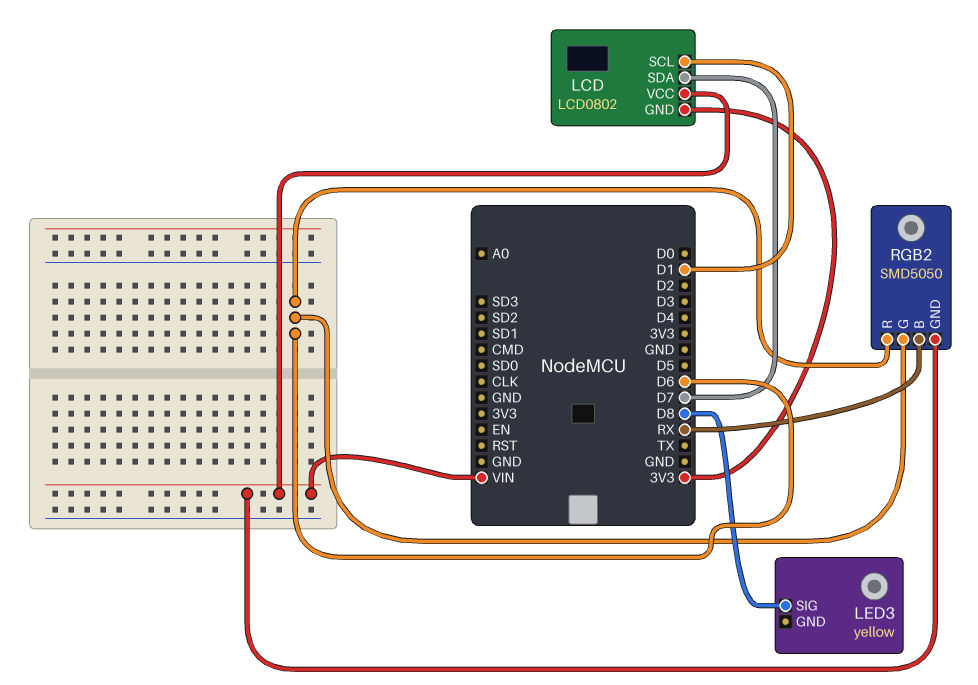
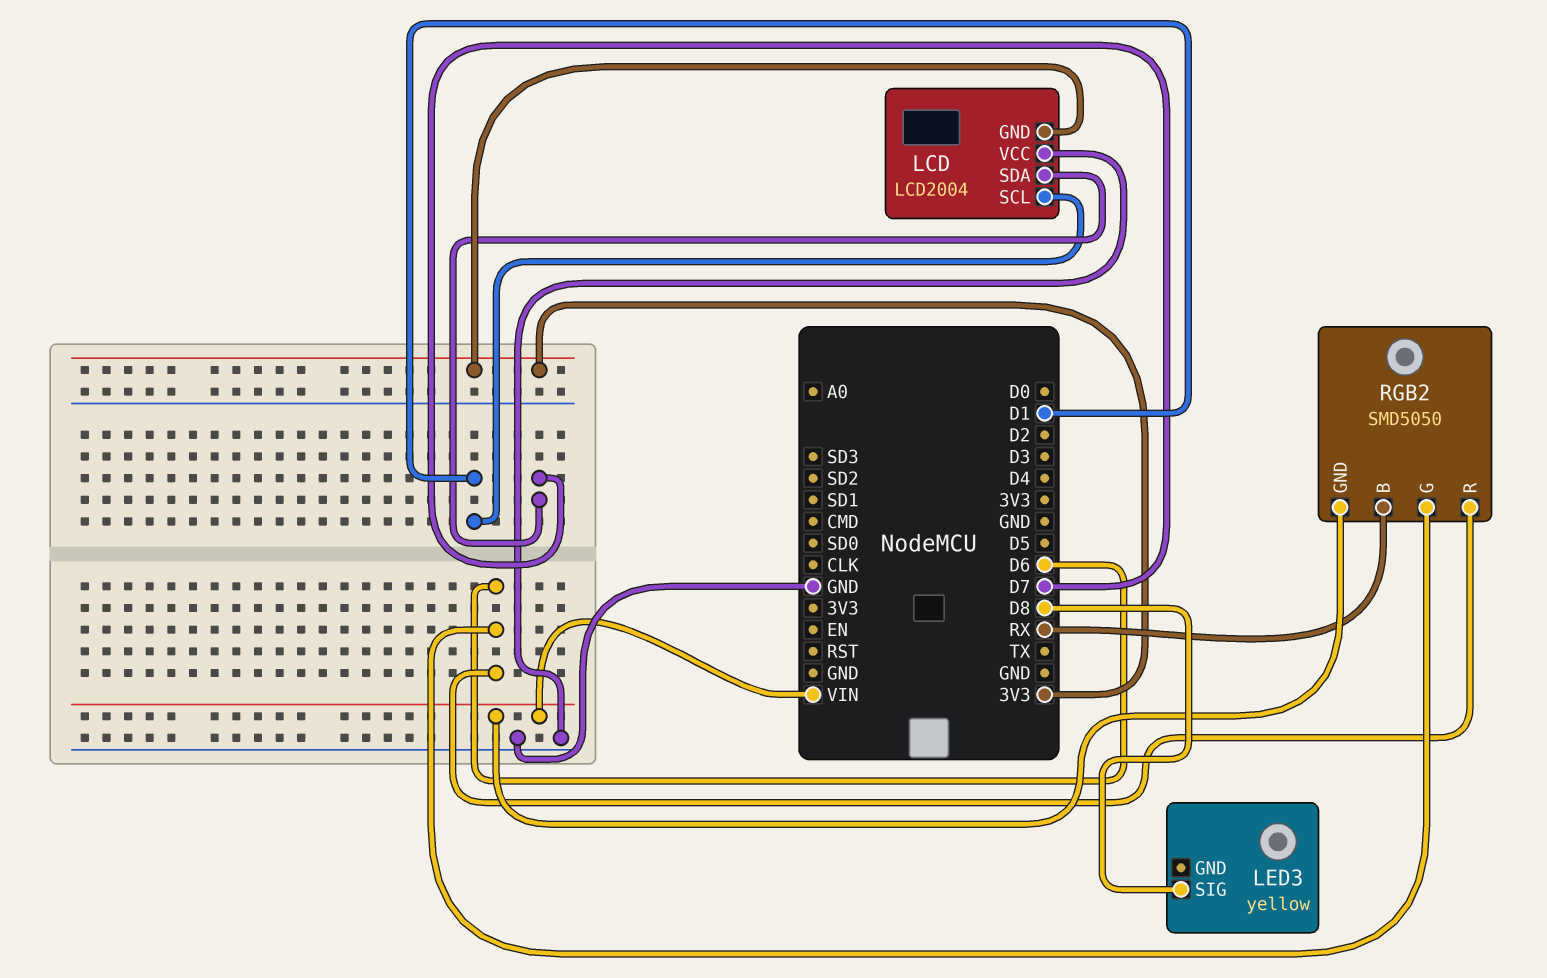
LCD: LCD0802 -> LCD2004
LCD pin VCC: VIN -> GND

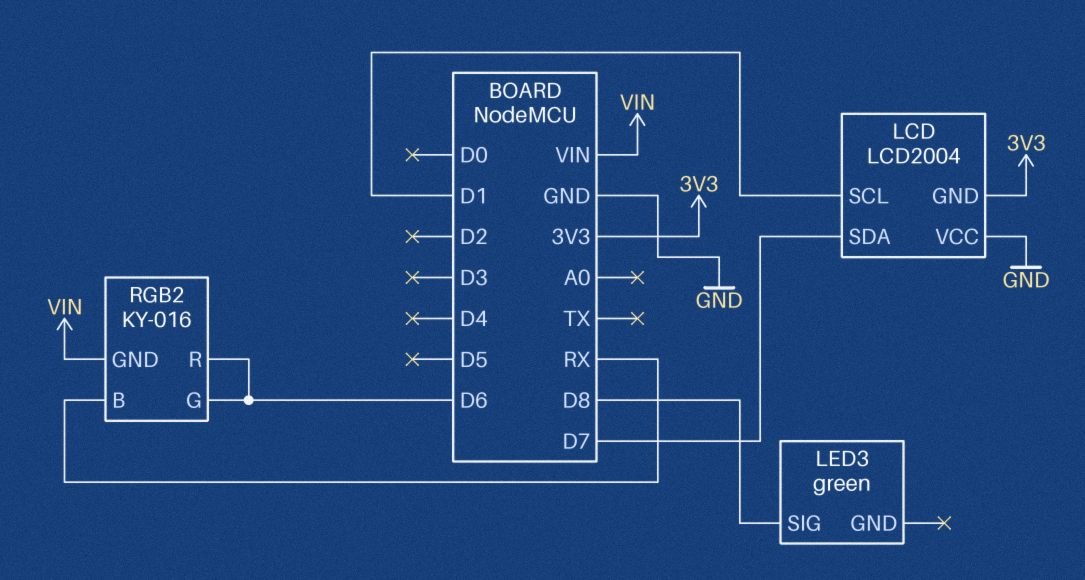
LED3: yellow -> green
RGB2: SMD5050 -> KY-016

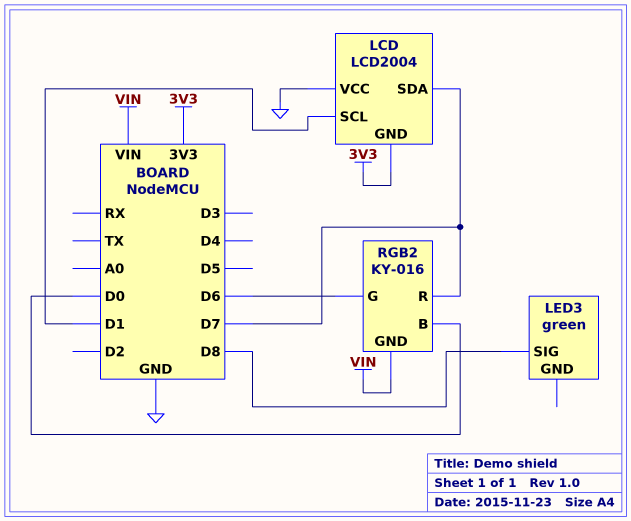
RGB2 pin B: RX -> D0
RGB2 pin R: D6 -> D7

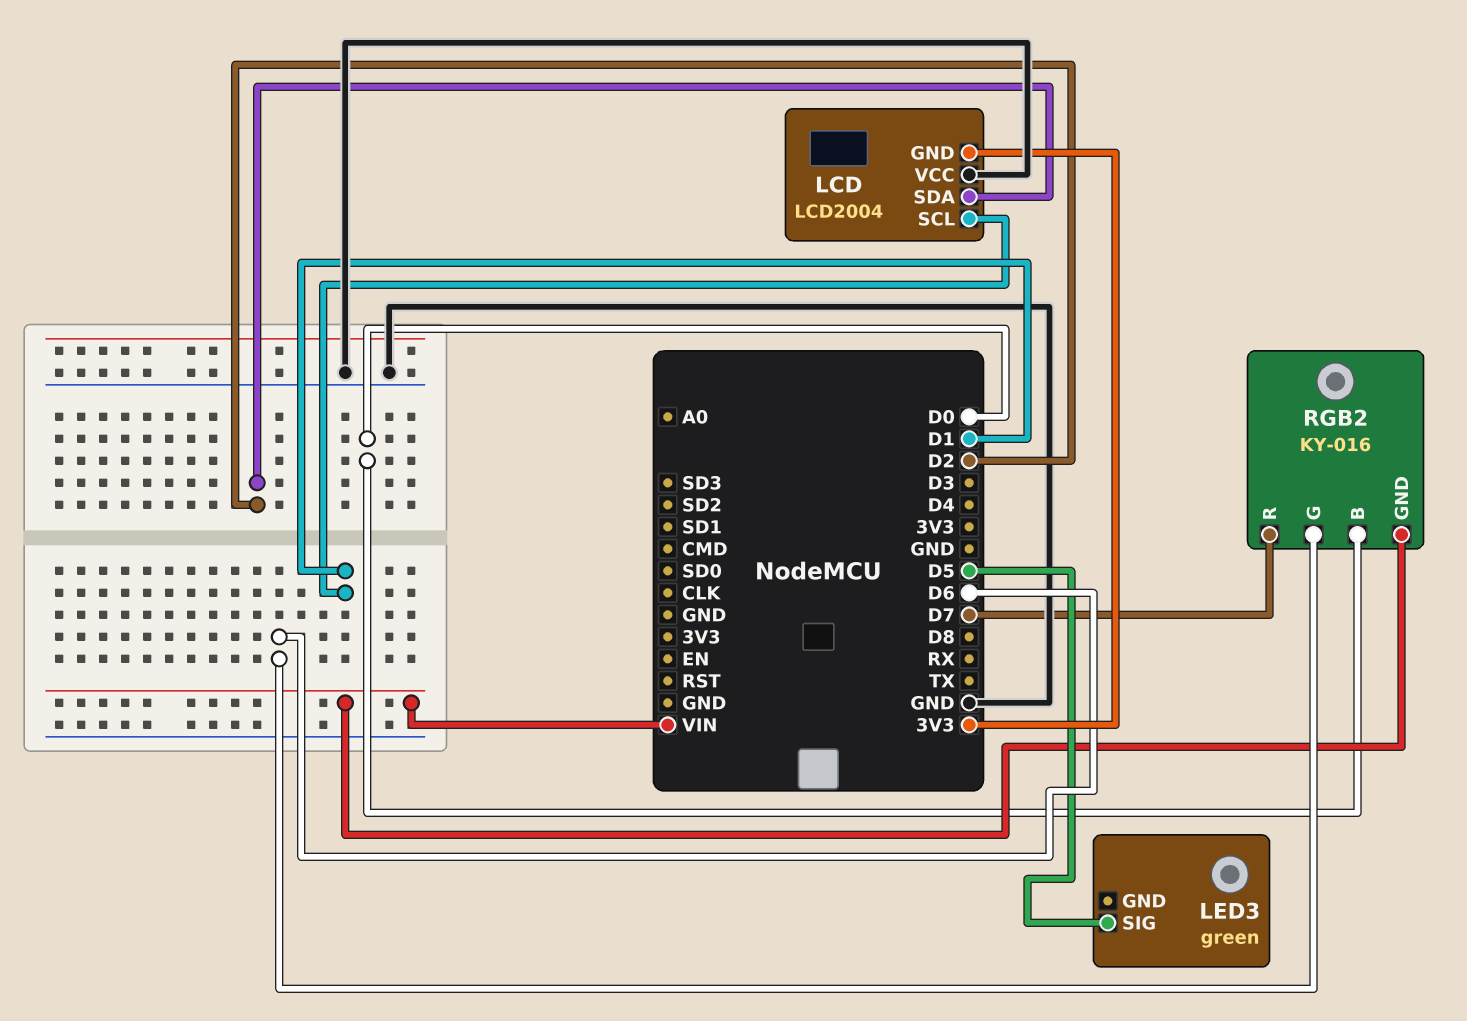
LCD pin SDA: D7 -> D2
LED3 pin SIG: D8 -> D5

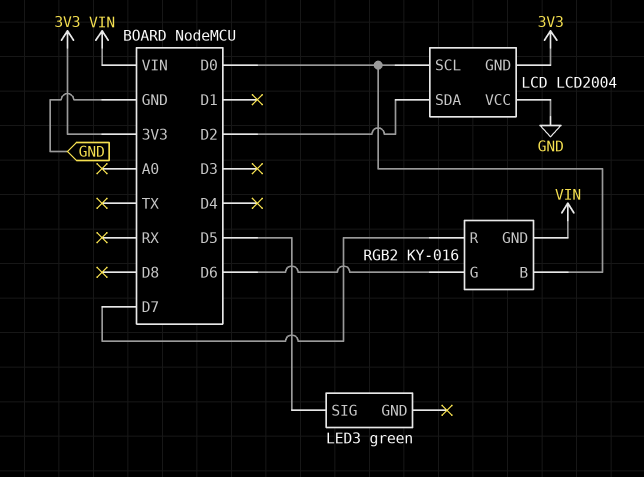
LCD pin SCL: D1 -> D0

